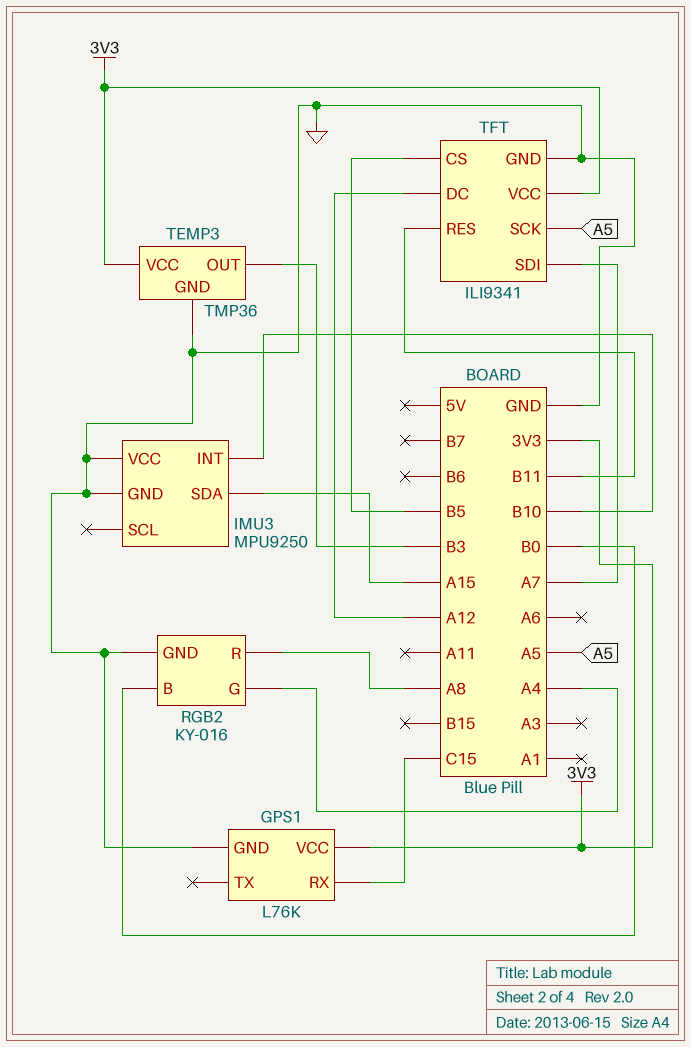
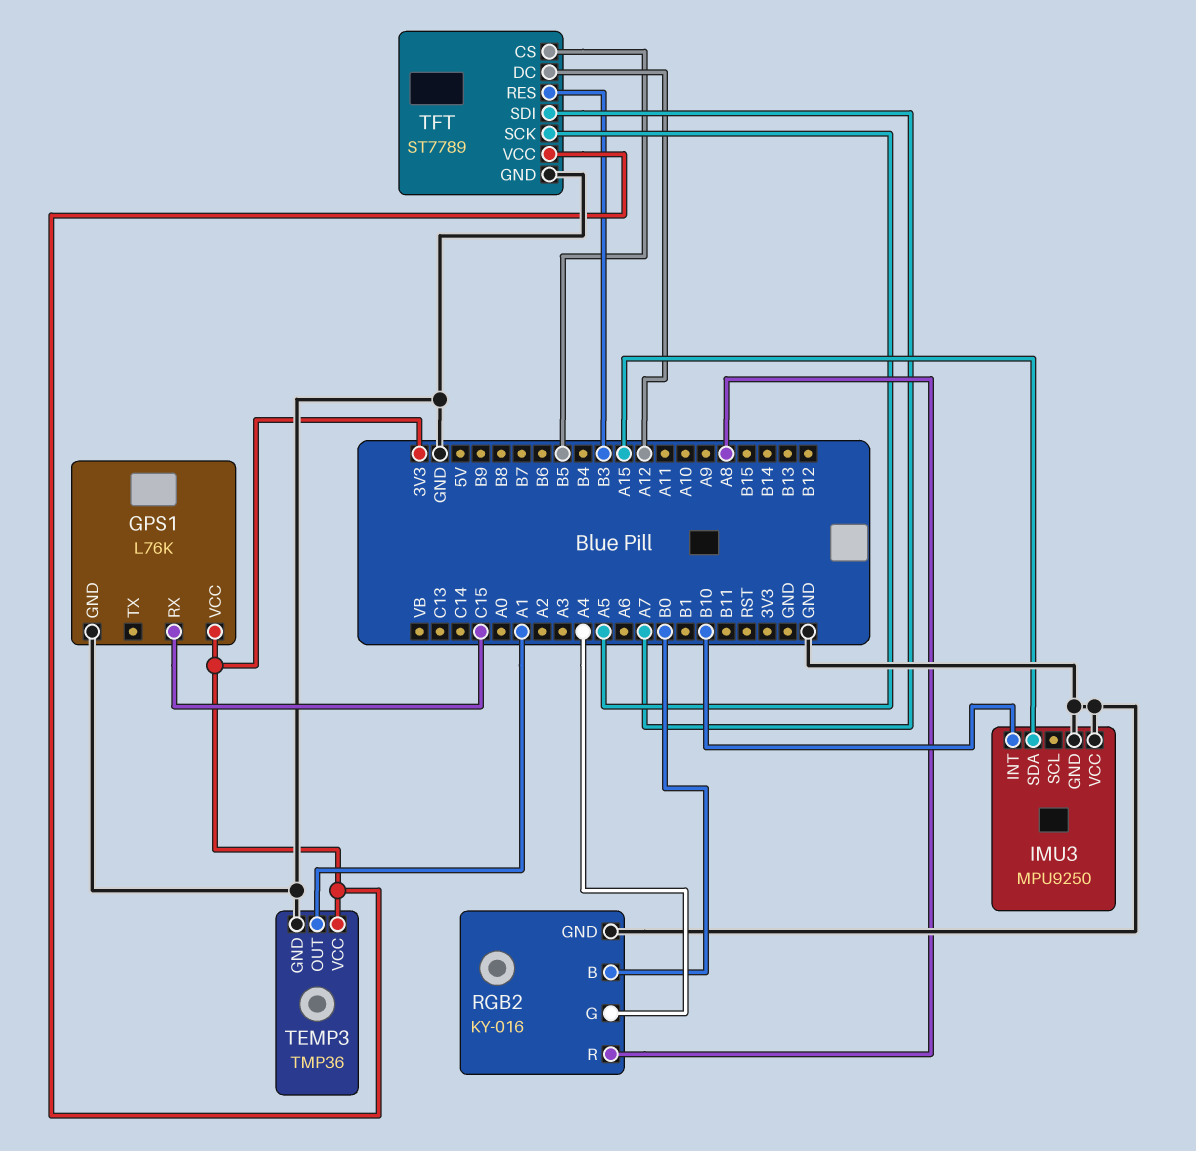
TEMP3 pin OUT: B3 -> A1
TFT: ILI9341 -> ST7789
TFT pin RES: B11 -> B3

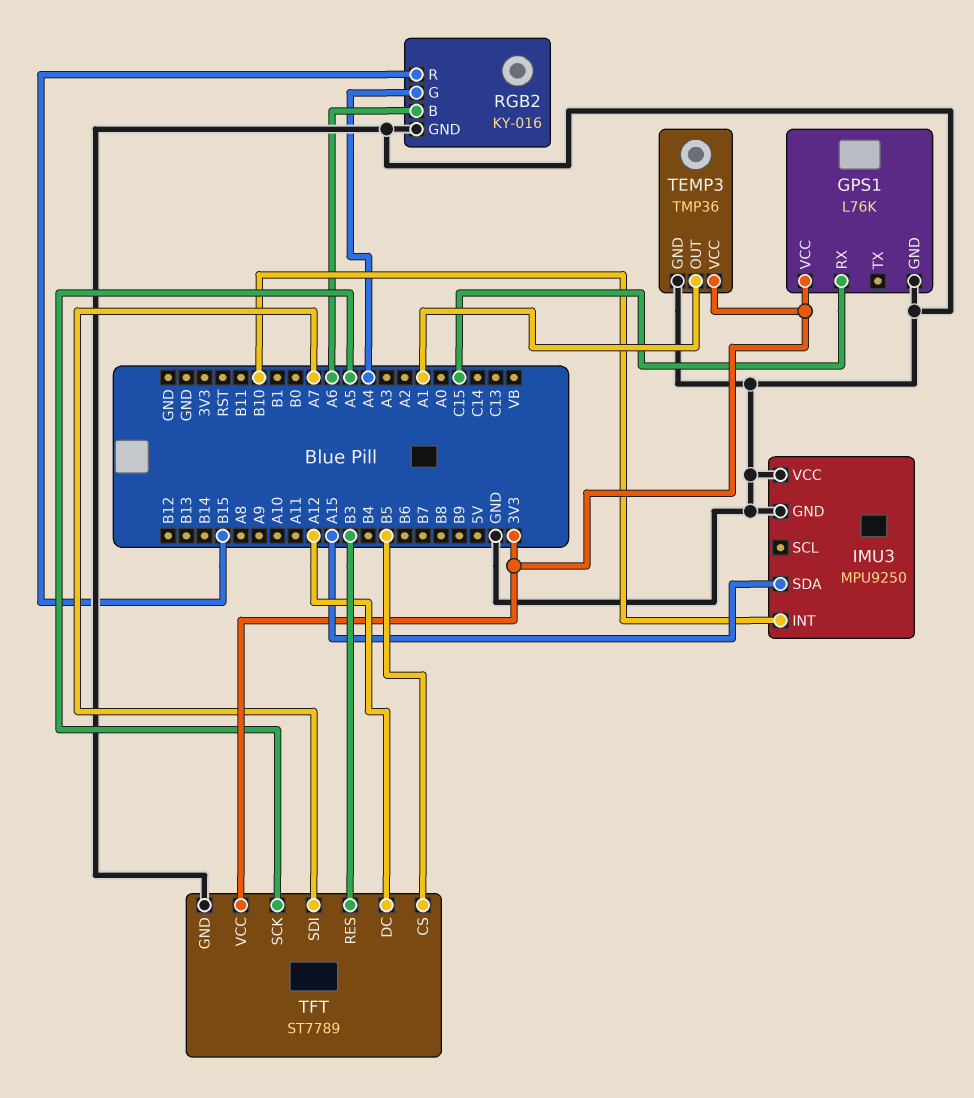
RGB2 pin B: B0 -> A6
RGB2 pin R: A8 -> B15

